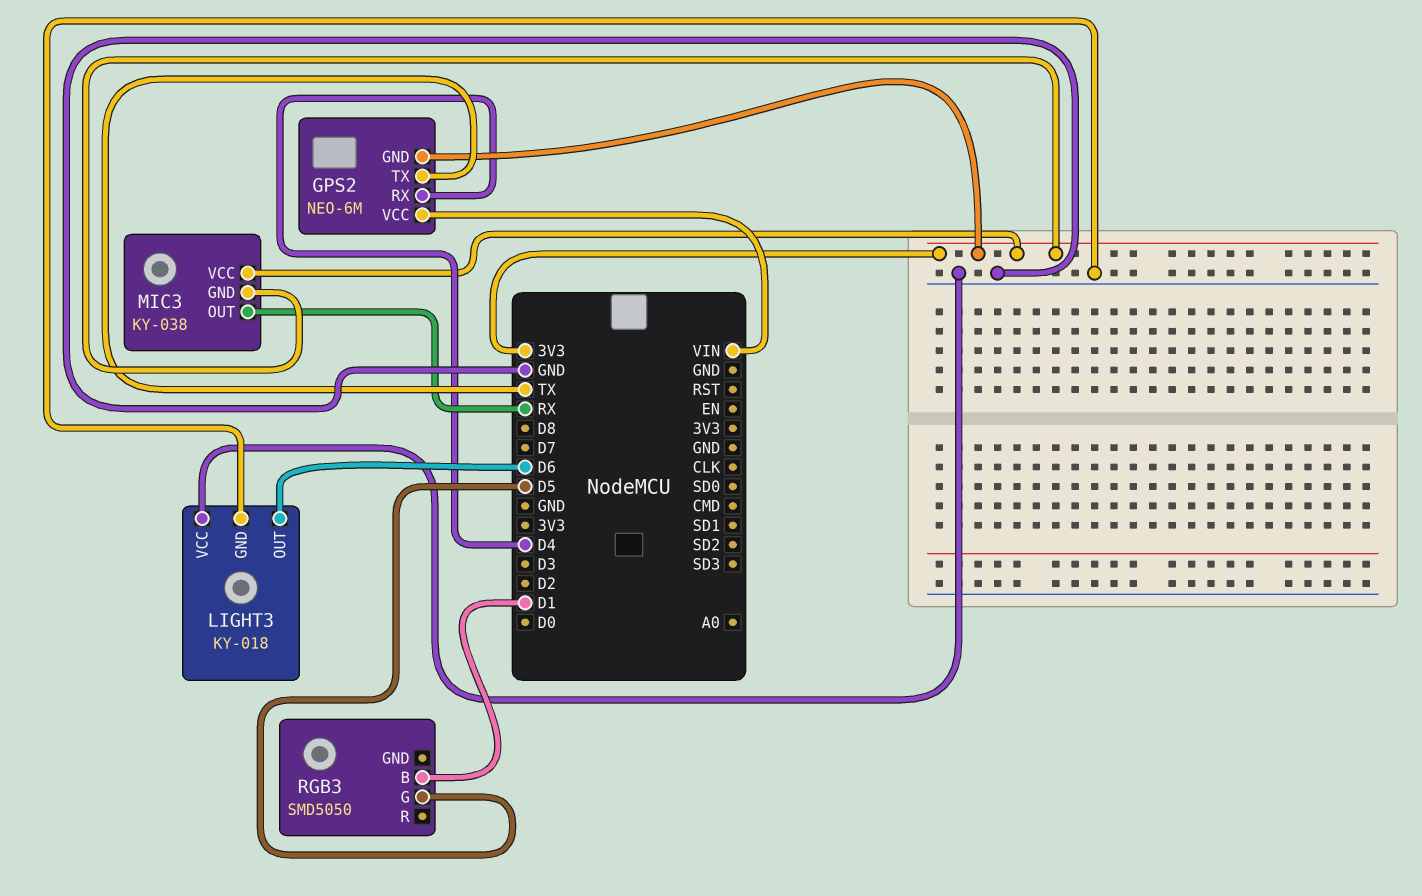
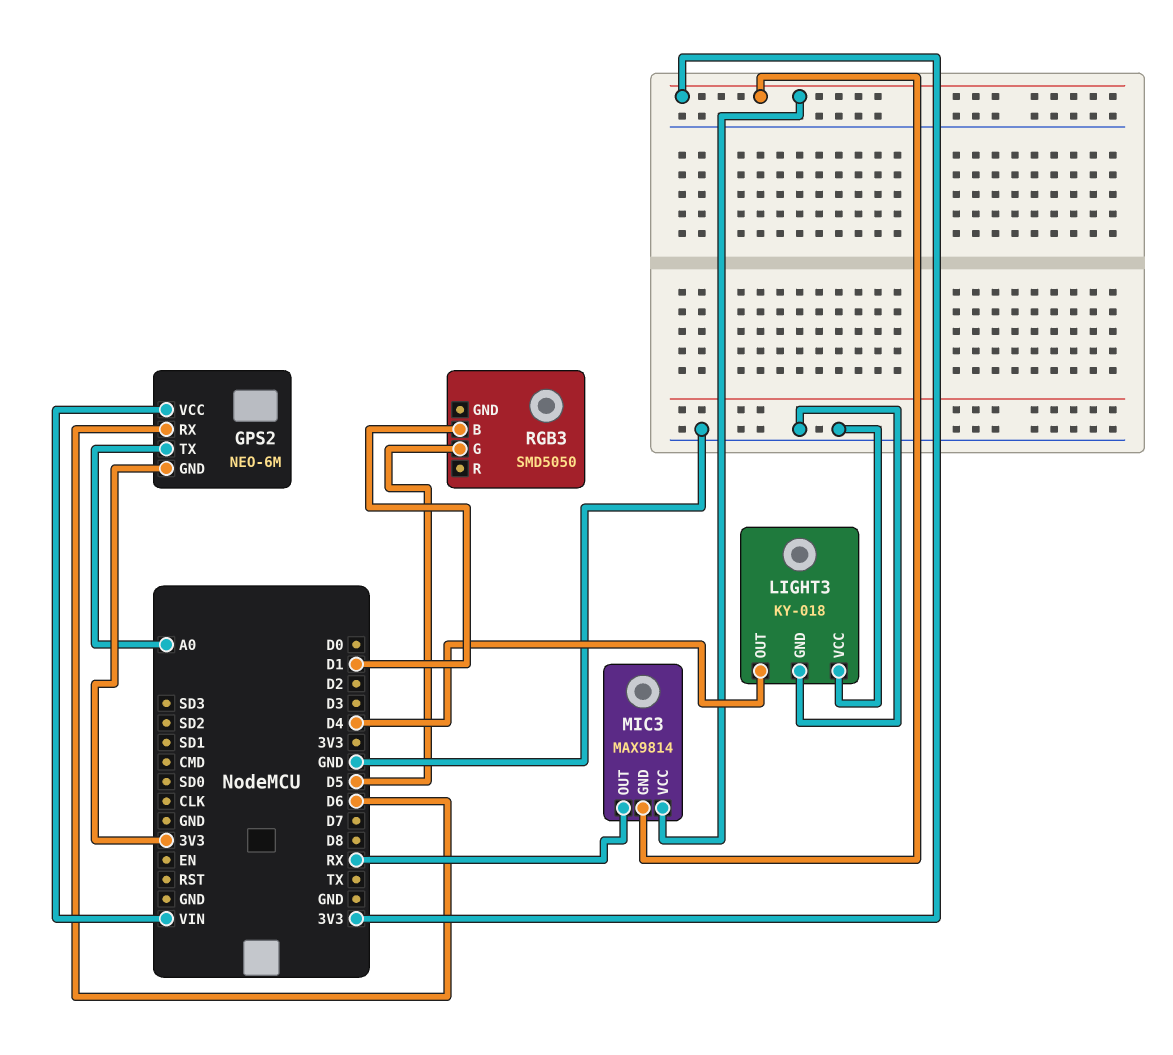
GPS2 pin RX: D4 -> D6
GPS2 pin TX: TX -> A0
LIGHT3 pin OUT: D6 -> D4
MIC3: KY-038 -> MAX9814

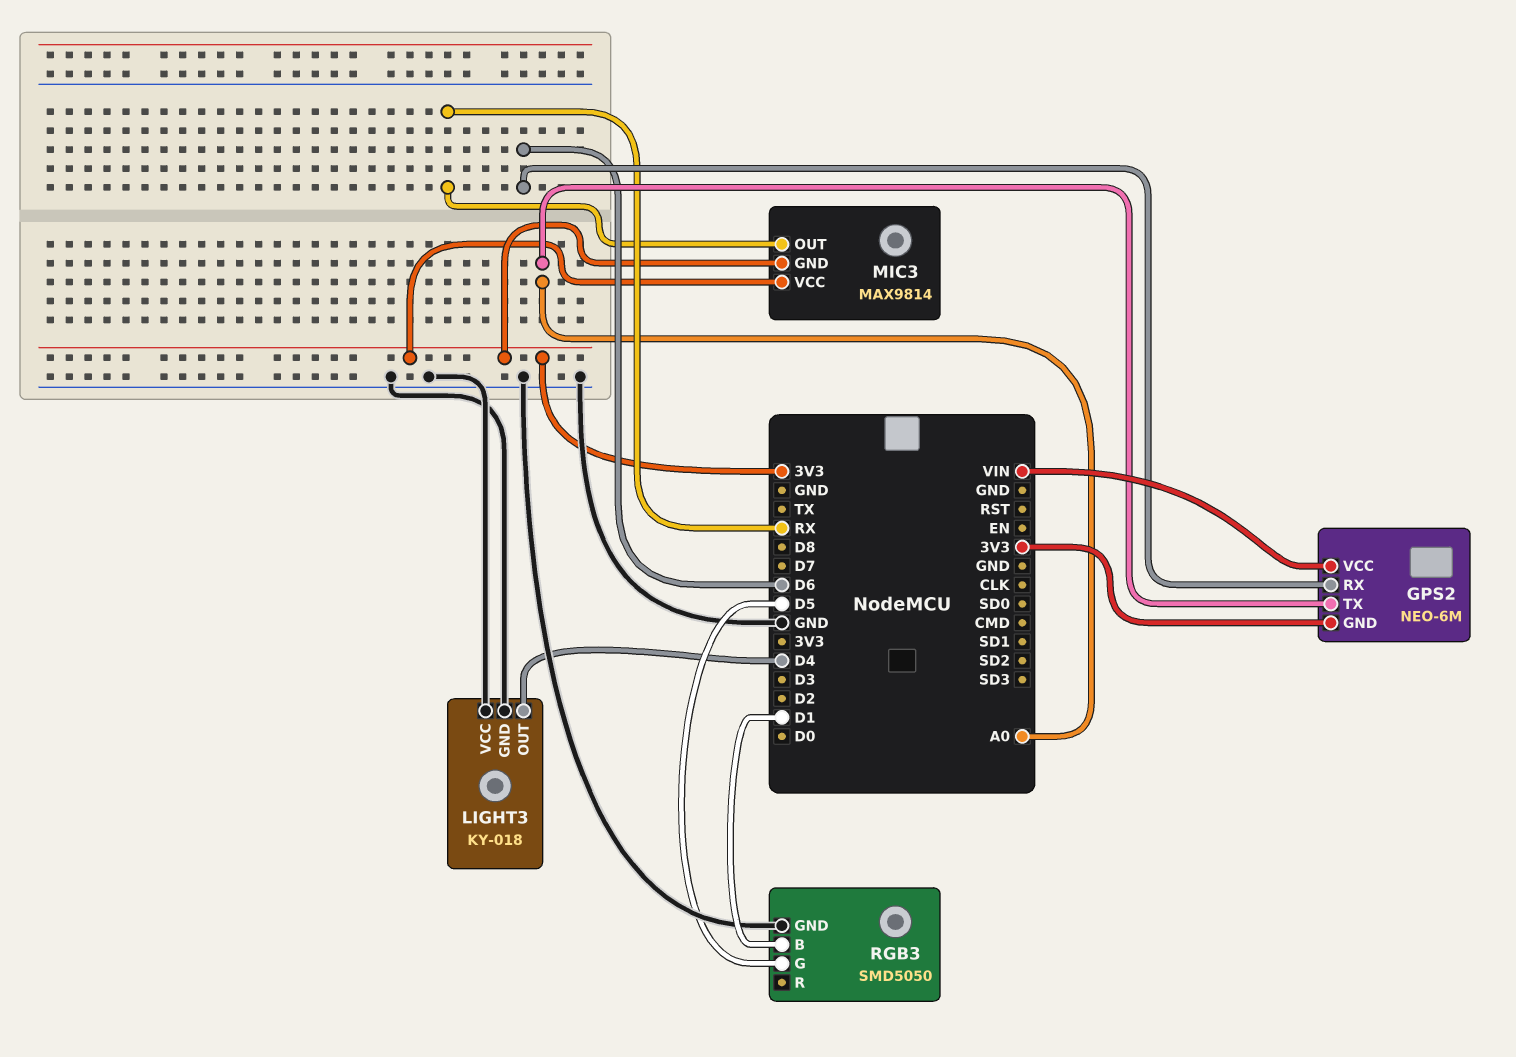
RGB3 pin GND: none -> GND

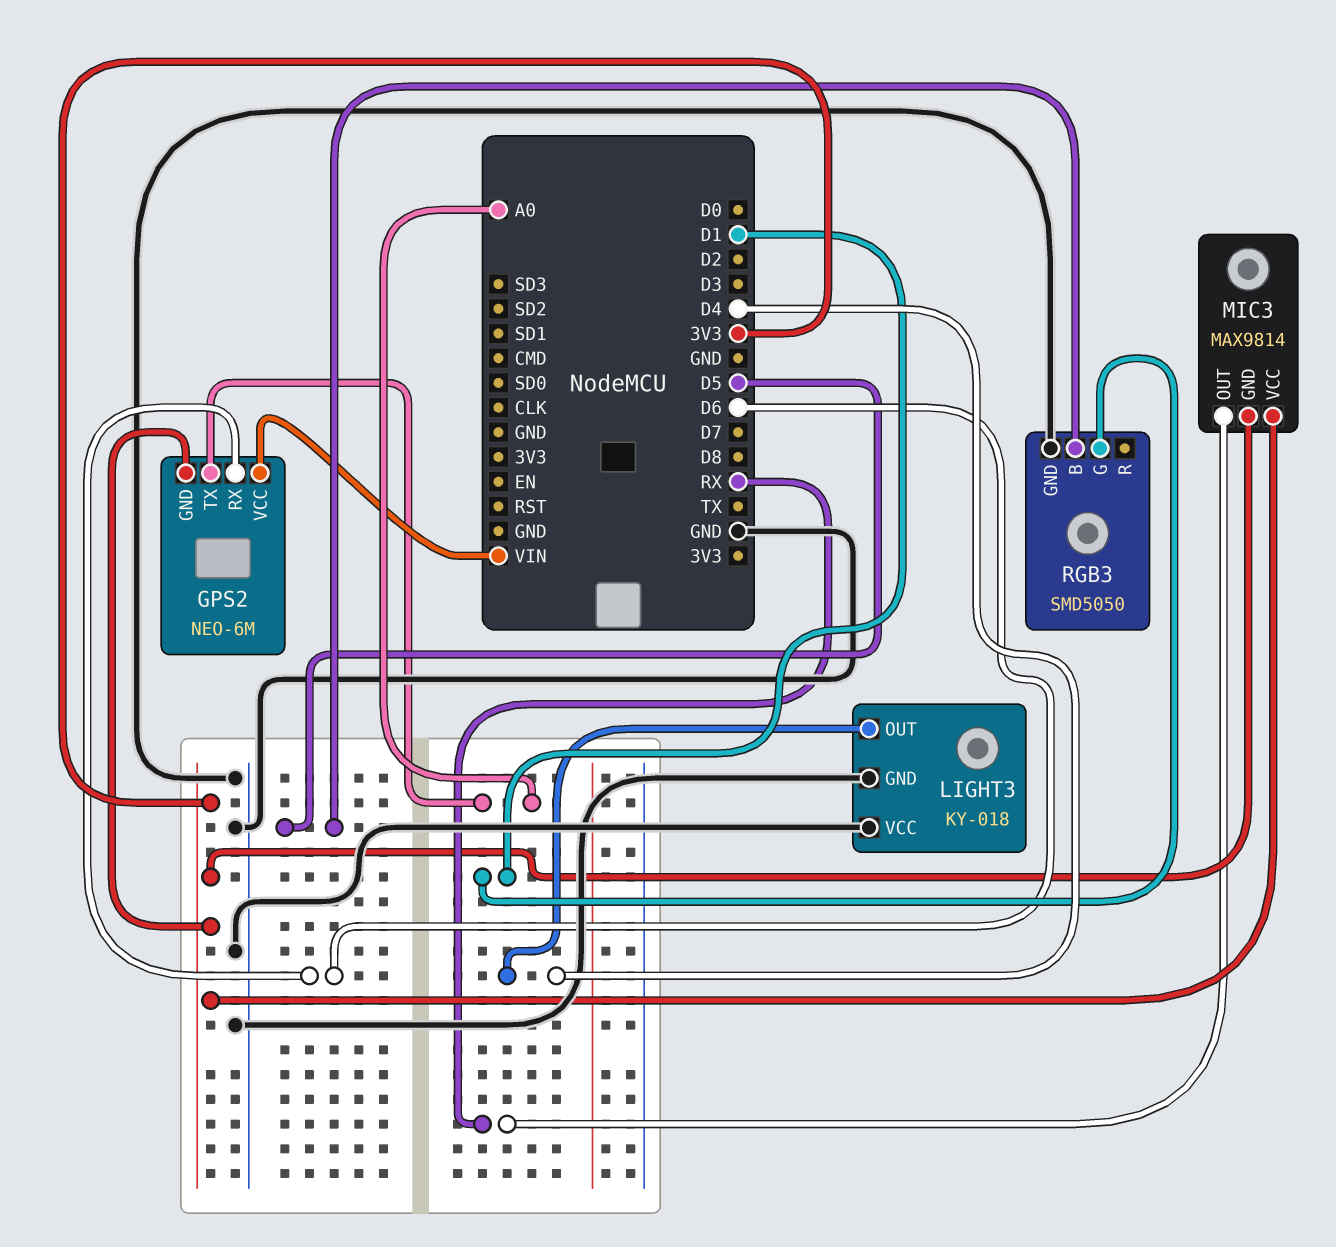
RGB3 pin B: D1 -> D5
RGB3 pin G: D5 -> D1

